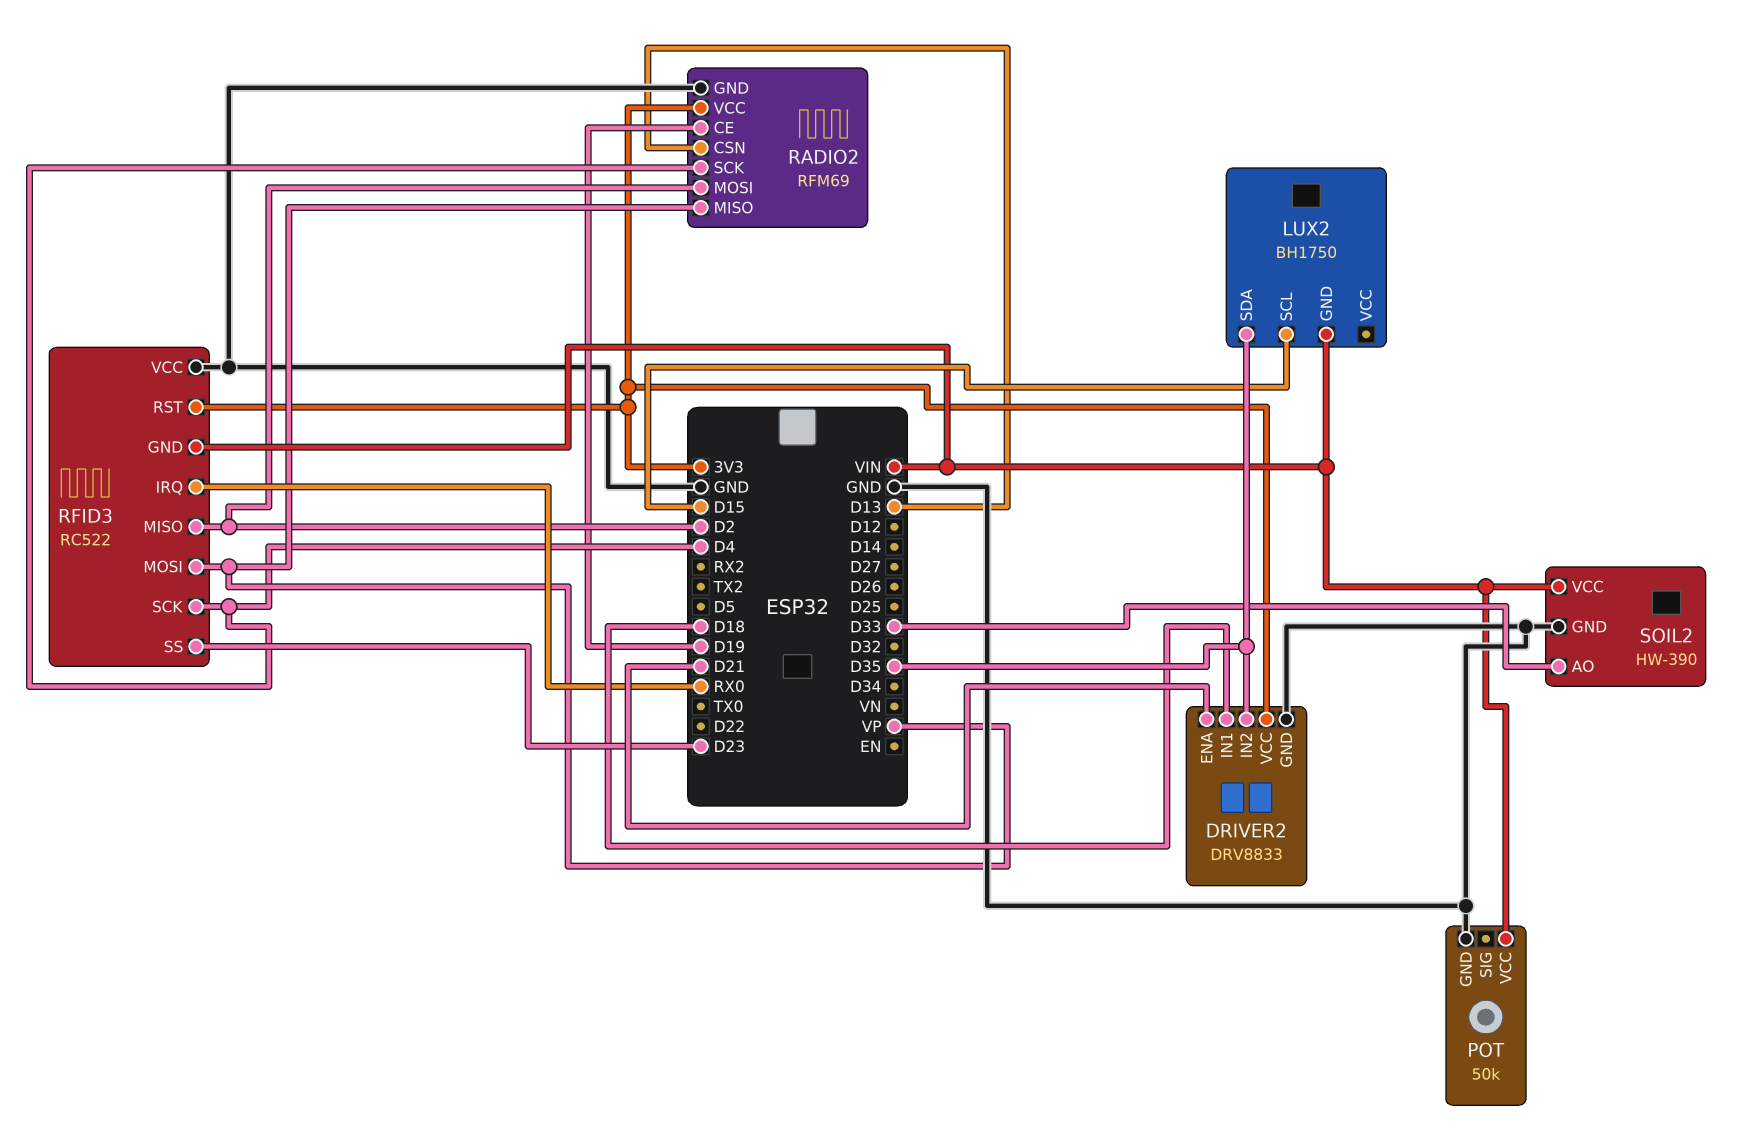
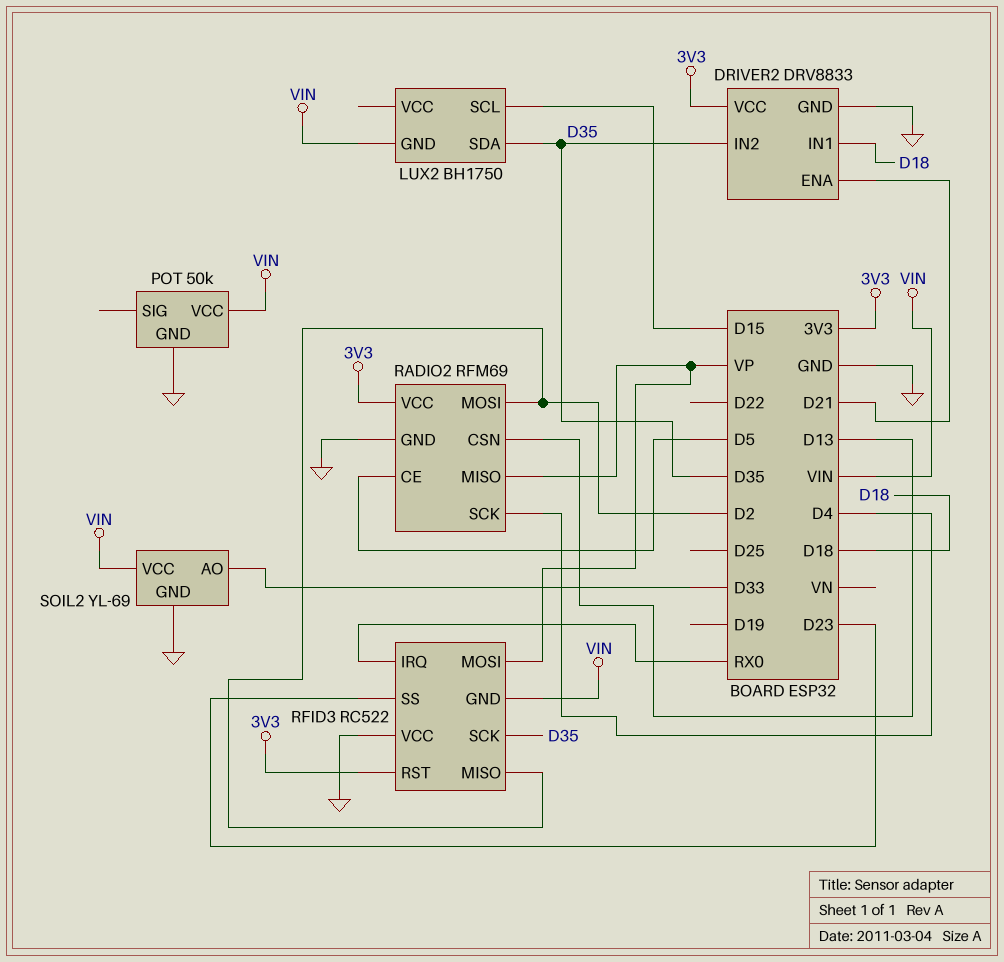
RADIO2 pin CE: D19 -> D5
RFID3 pin SCK: D4 -> D35
SOIL2: HW-390 -> YL-69

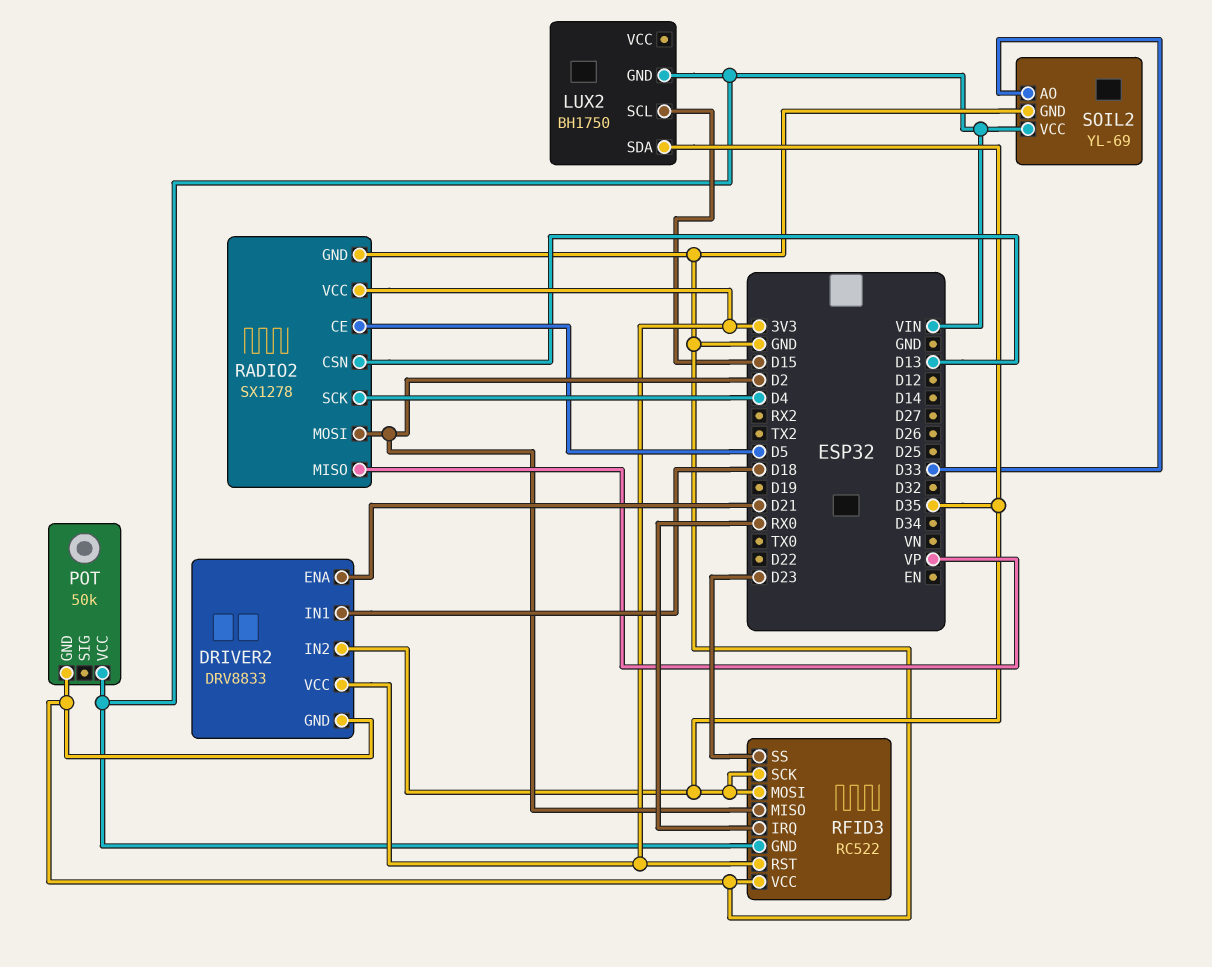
RADIO2: RFM69 -> SX1278
RFID3 pin MOSI: VP -> D35

